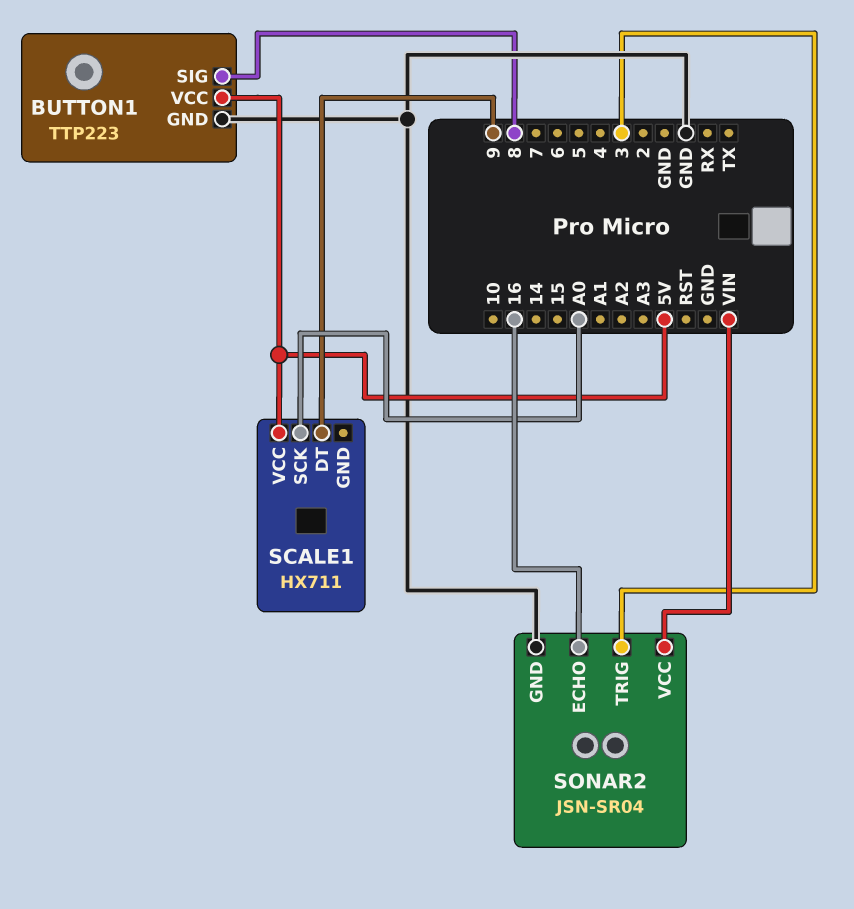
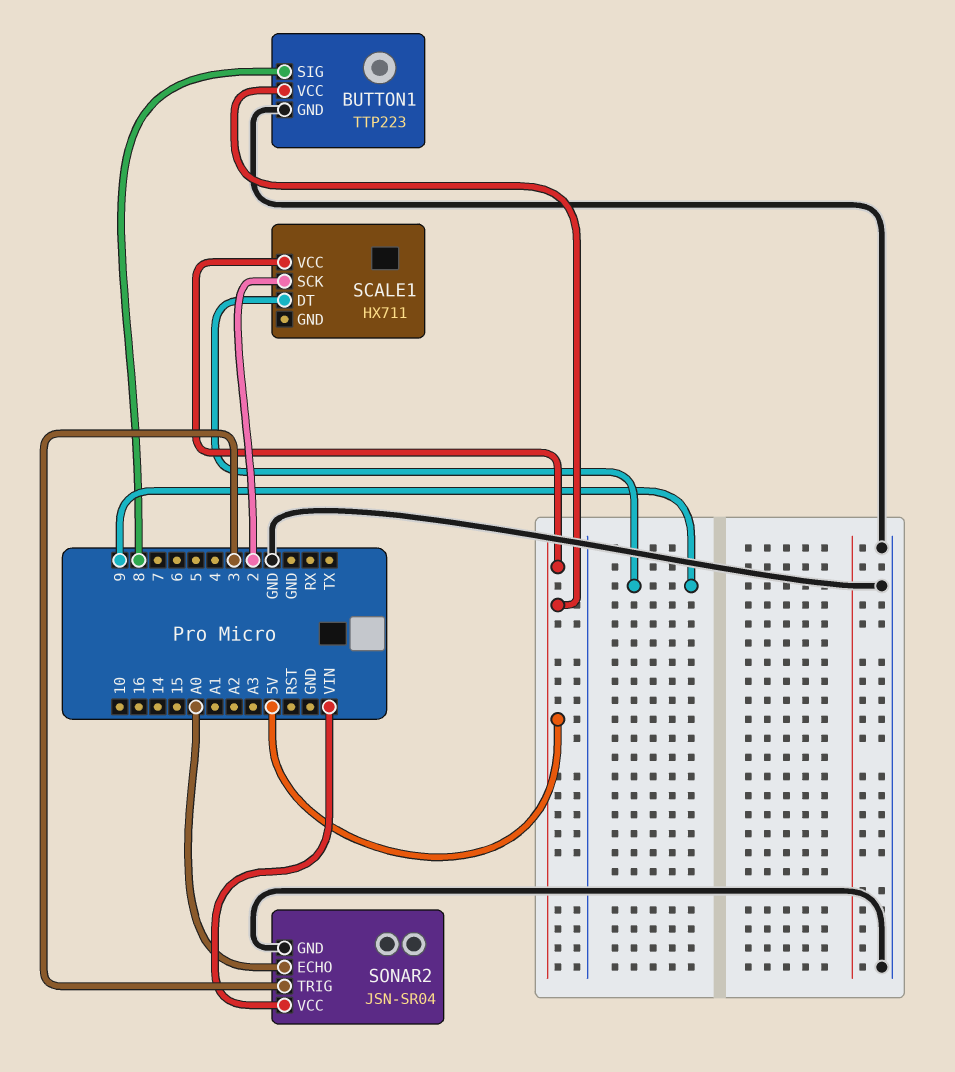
SCALE1 pin SCK: A0 -> 2
SONAR2 pin ECHO: 16 -> A0

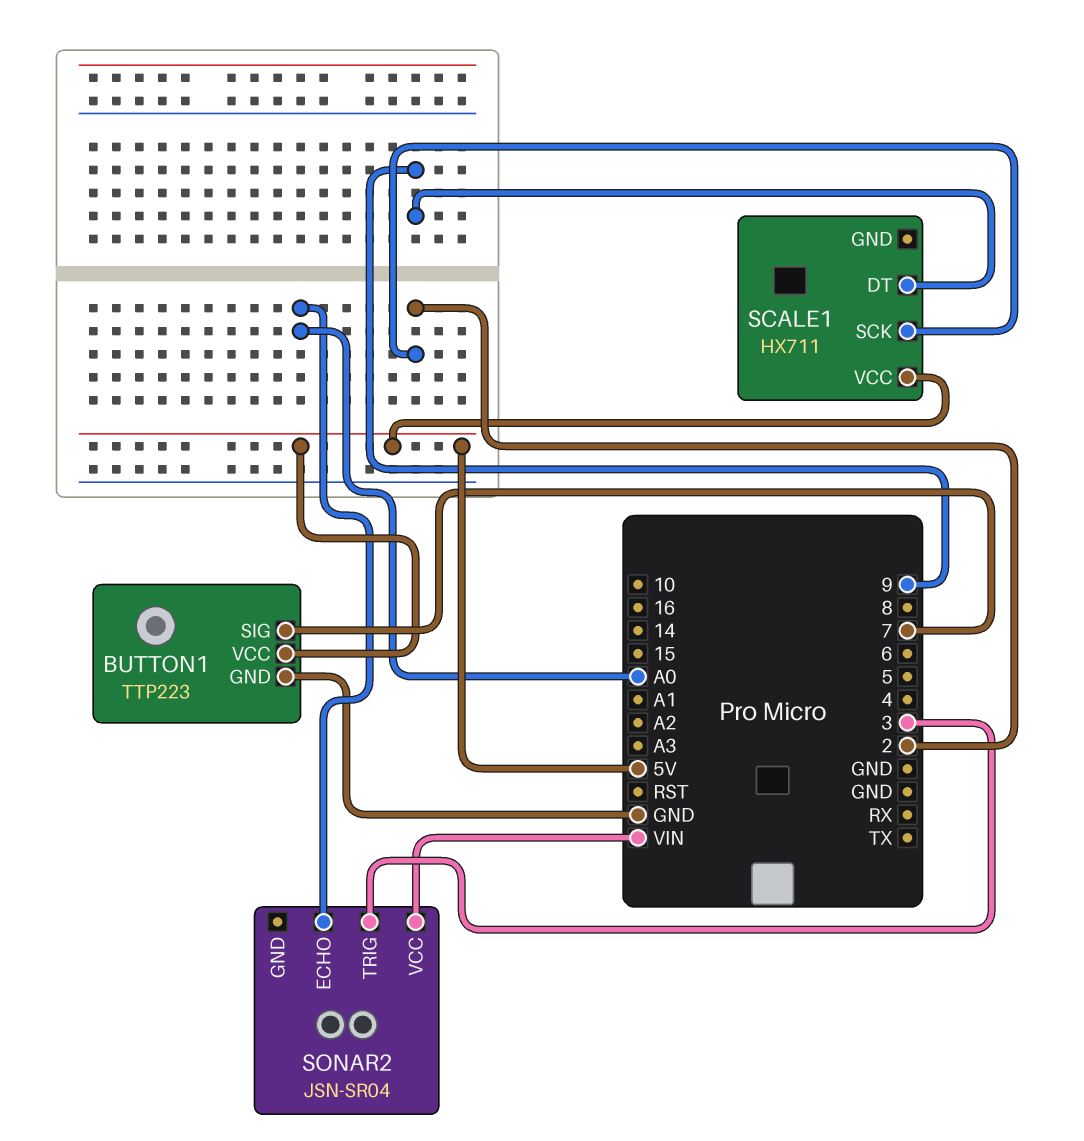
BUTTON1 pin SIG: 8 -> 7
SONAR2 pin GND: GND -> none

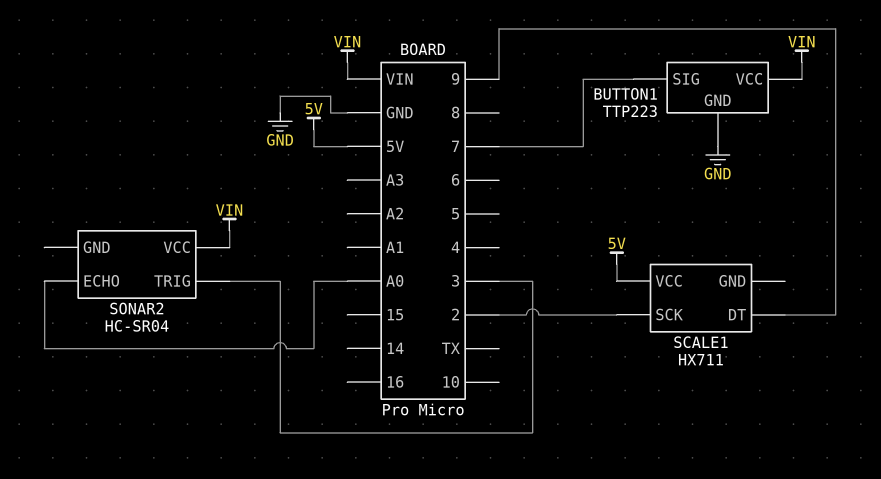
BUTTON1 pin VCC: 5V -> VIN
SONAR2: JSN-SR04 -> HC-SR04

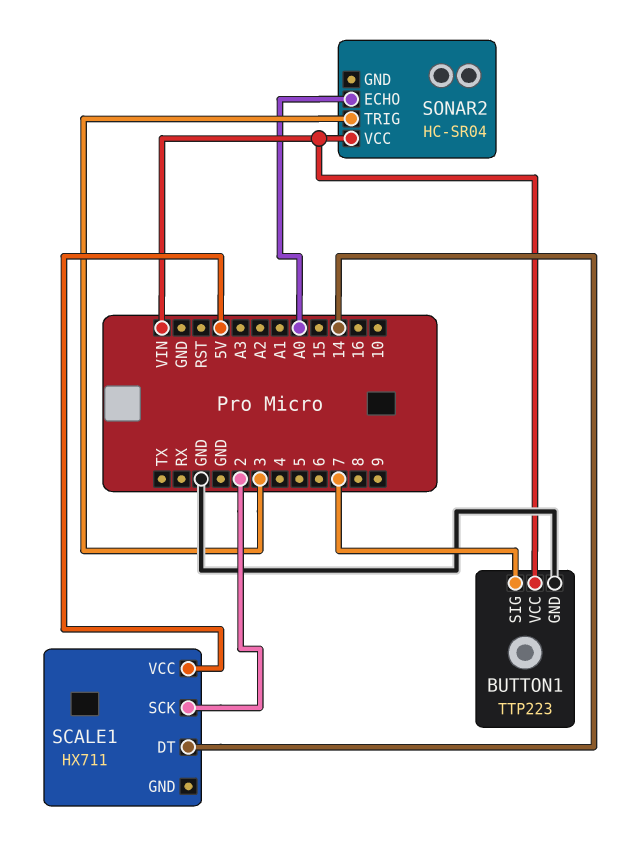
SCALE1 pin DT: 9 -> 14

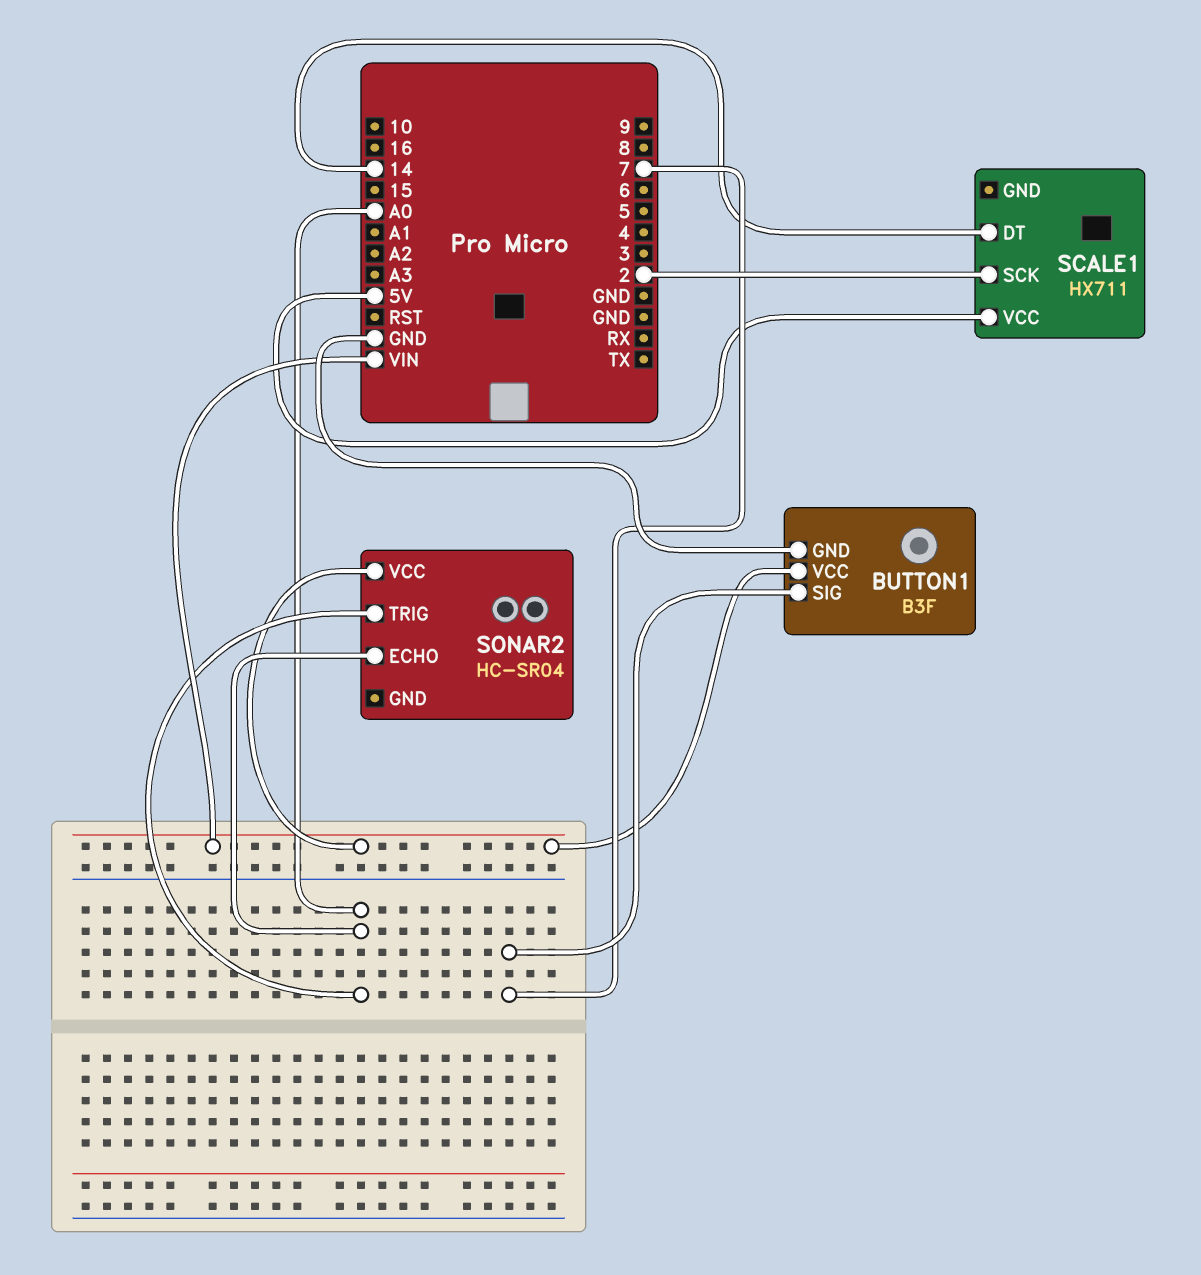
BUTTON1: TTP223 -> B3F
SONAR2 pin TRIG: 3 -> A0

